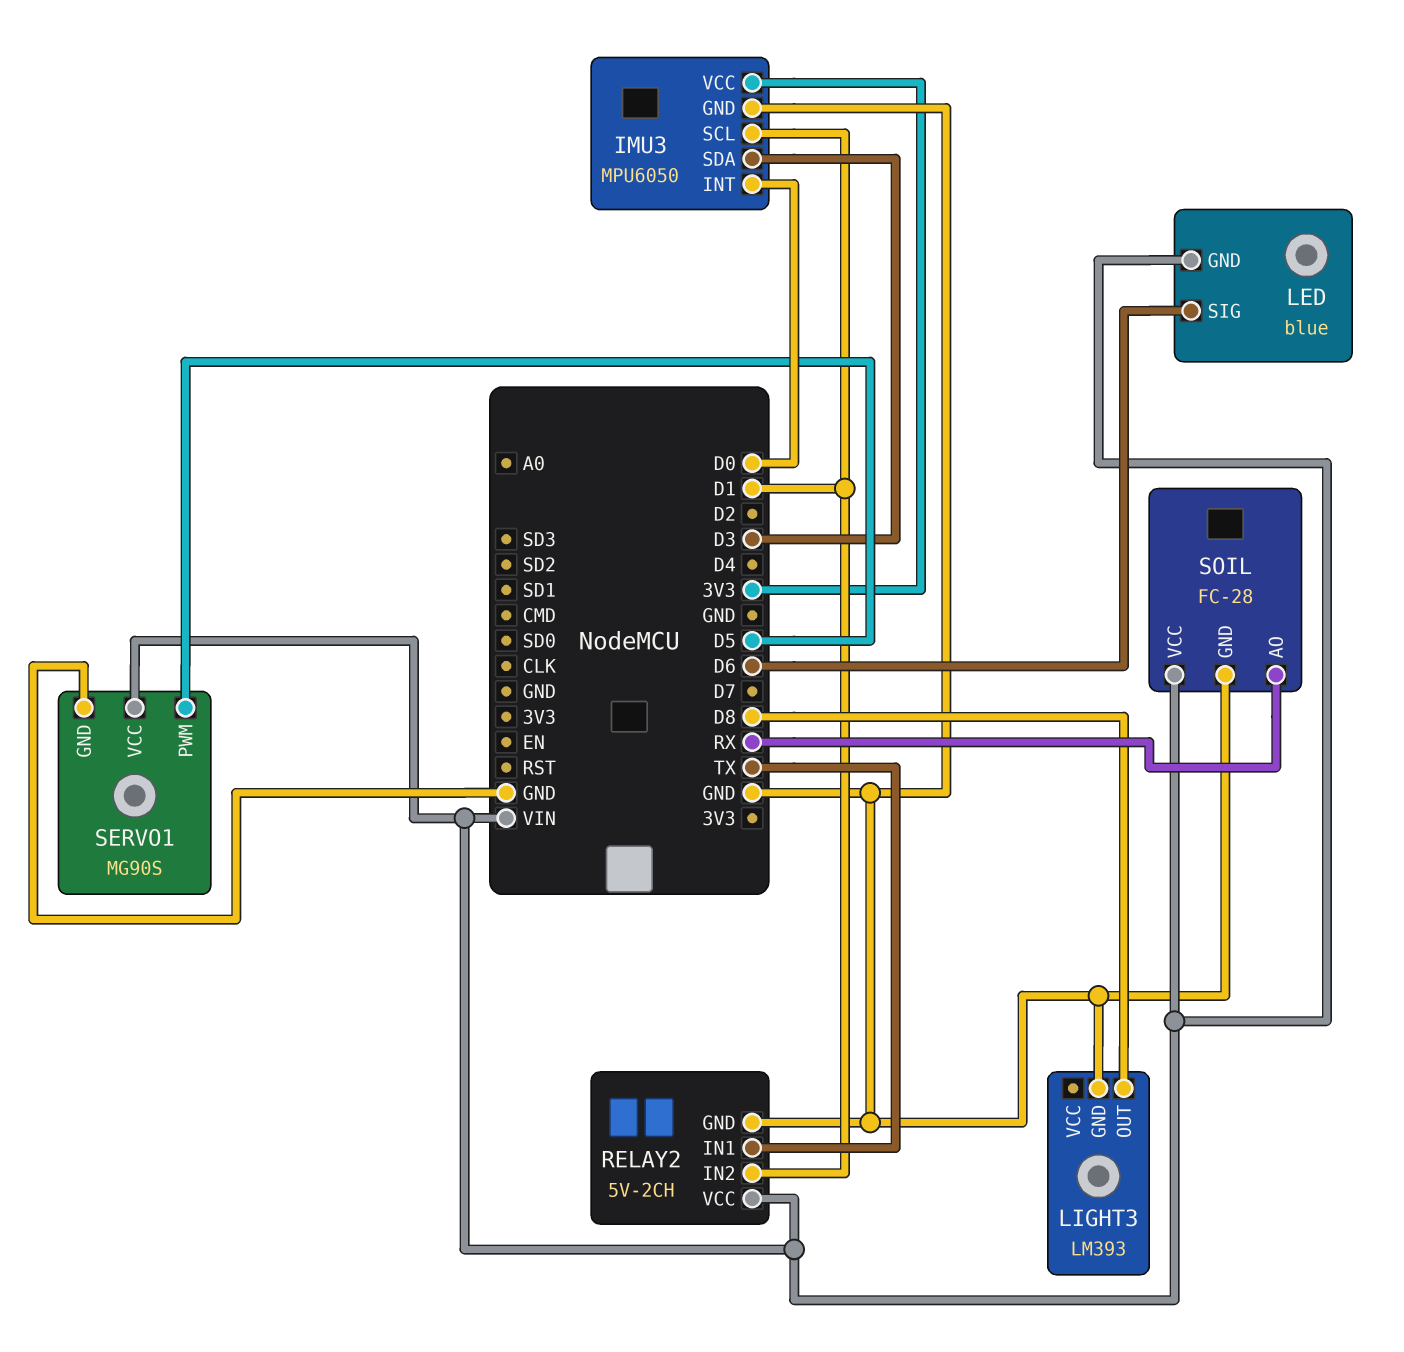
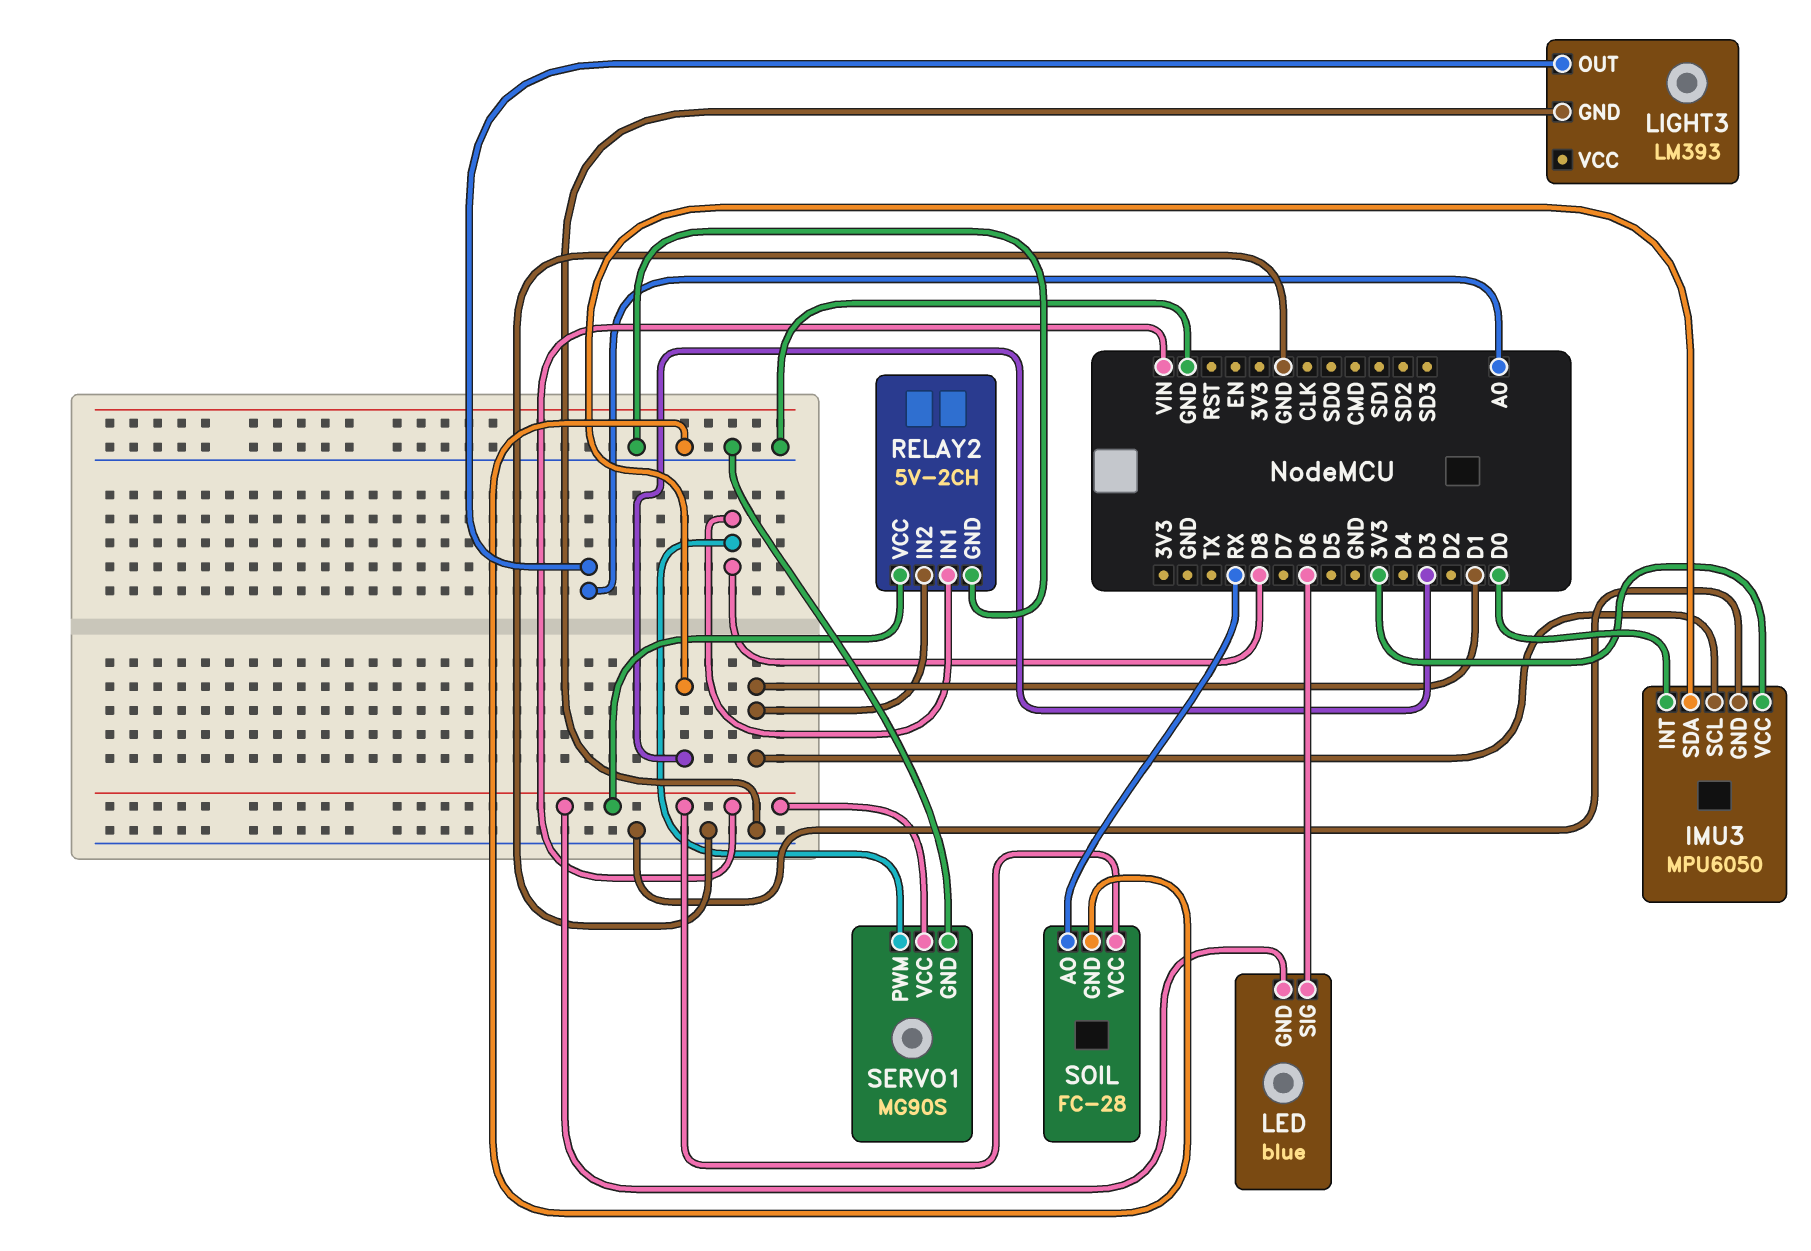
LIGHT3 pin OUT: D8 -> A0
RELAY2 pin IN1: TX -> D8
SERVO1 pin PWM: D5 -> D8

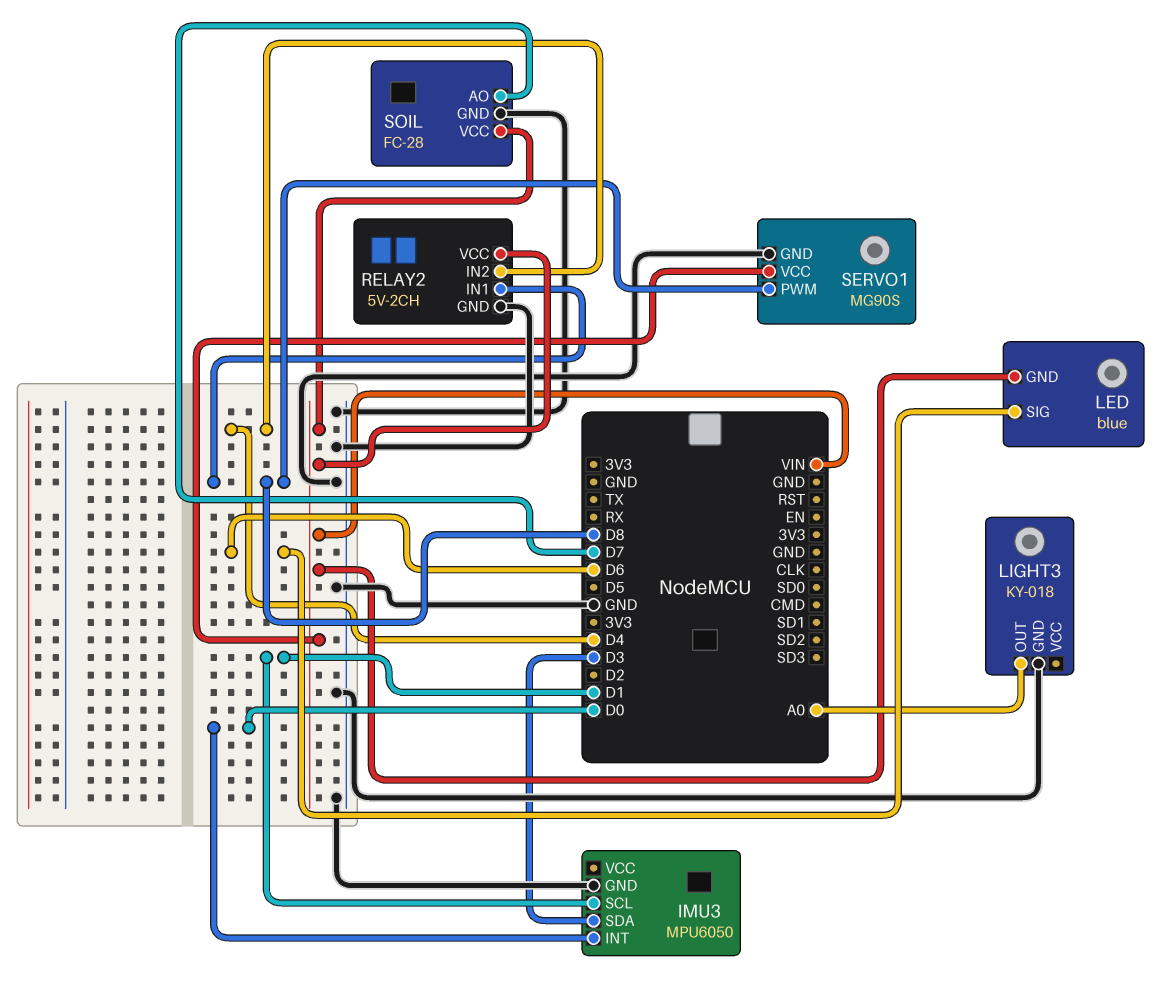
IMU3 pin VCC: 3V3 -> none
LIGHT3: LM393 -> KY-018
RELAY2 pin IN2: D1 -> D4
SOIL pin AO: RX -> D7

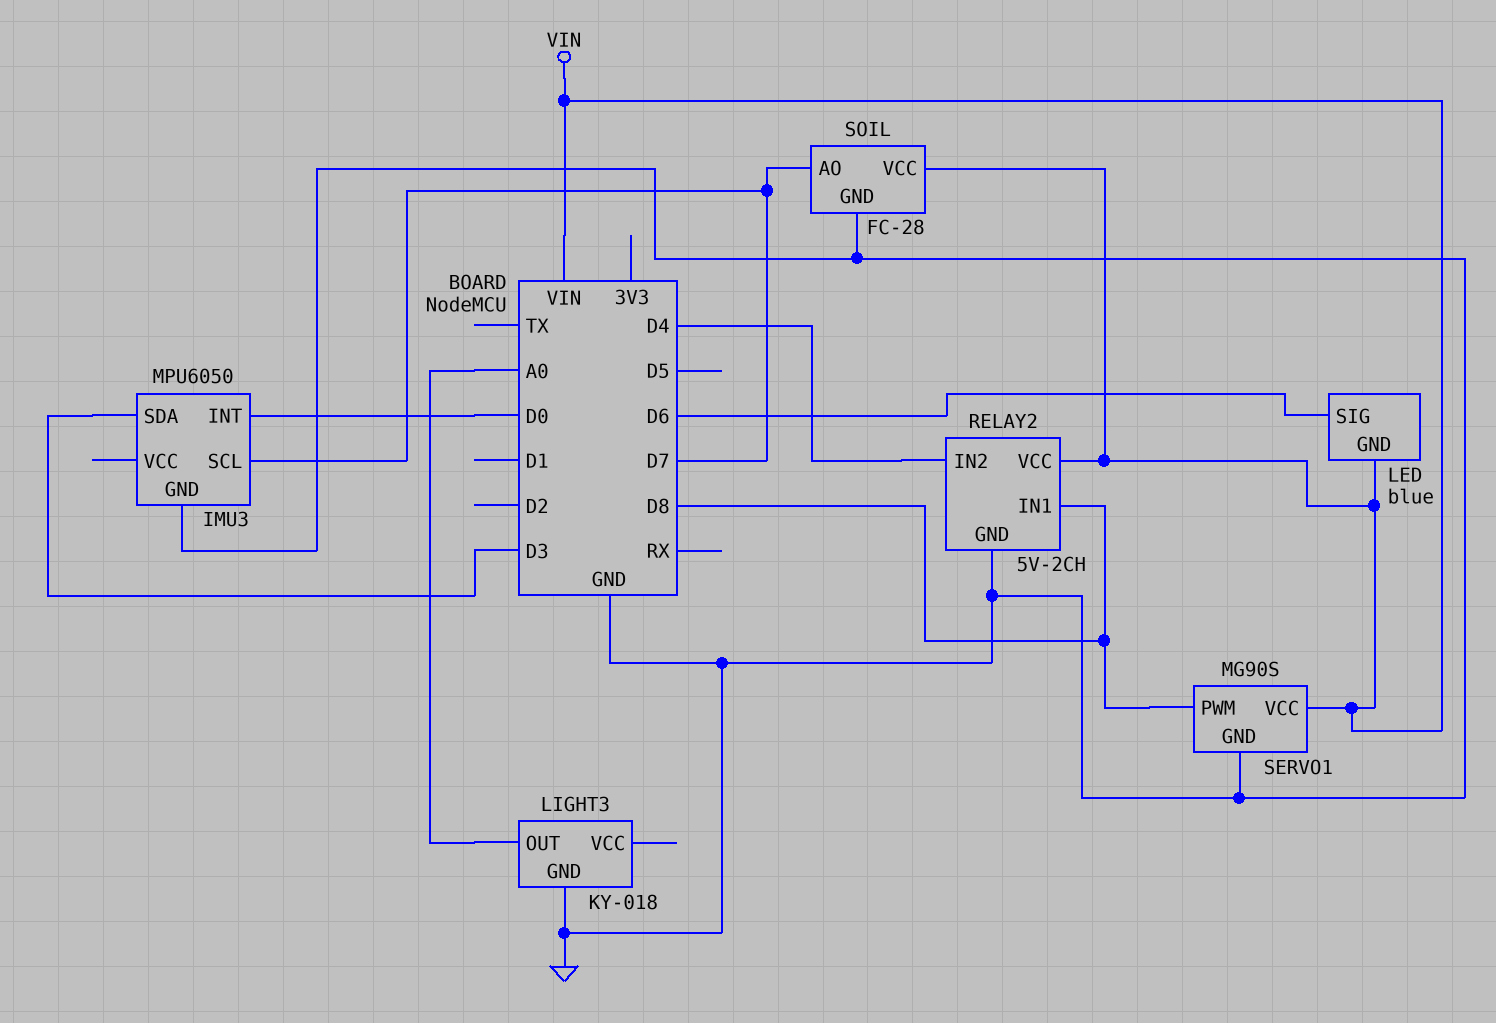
IMU3 pin SCL: D1 -> D7

